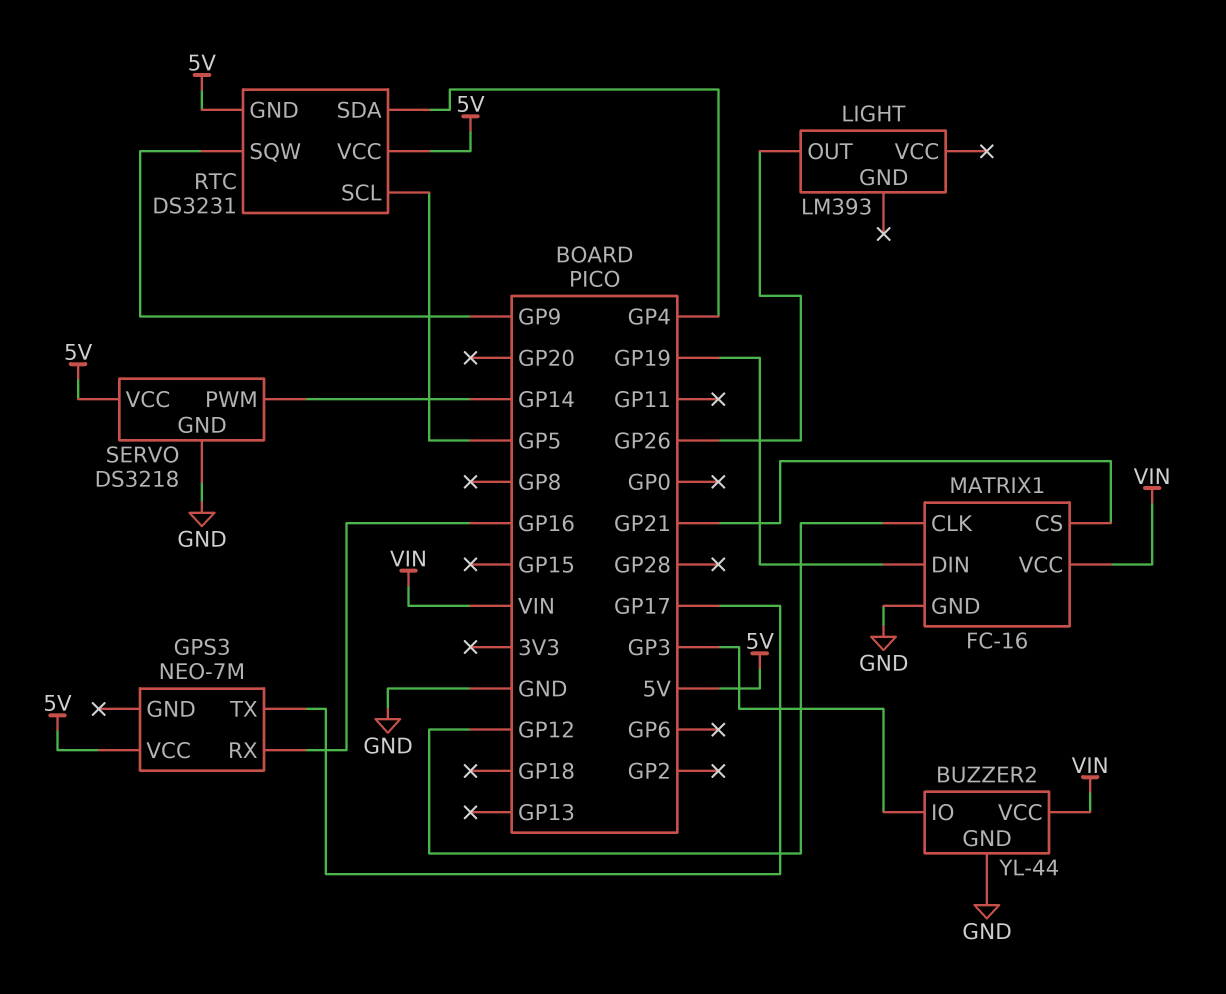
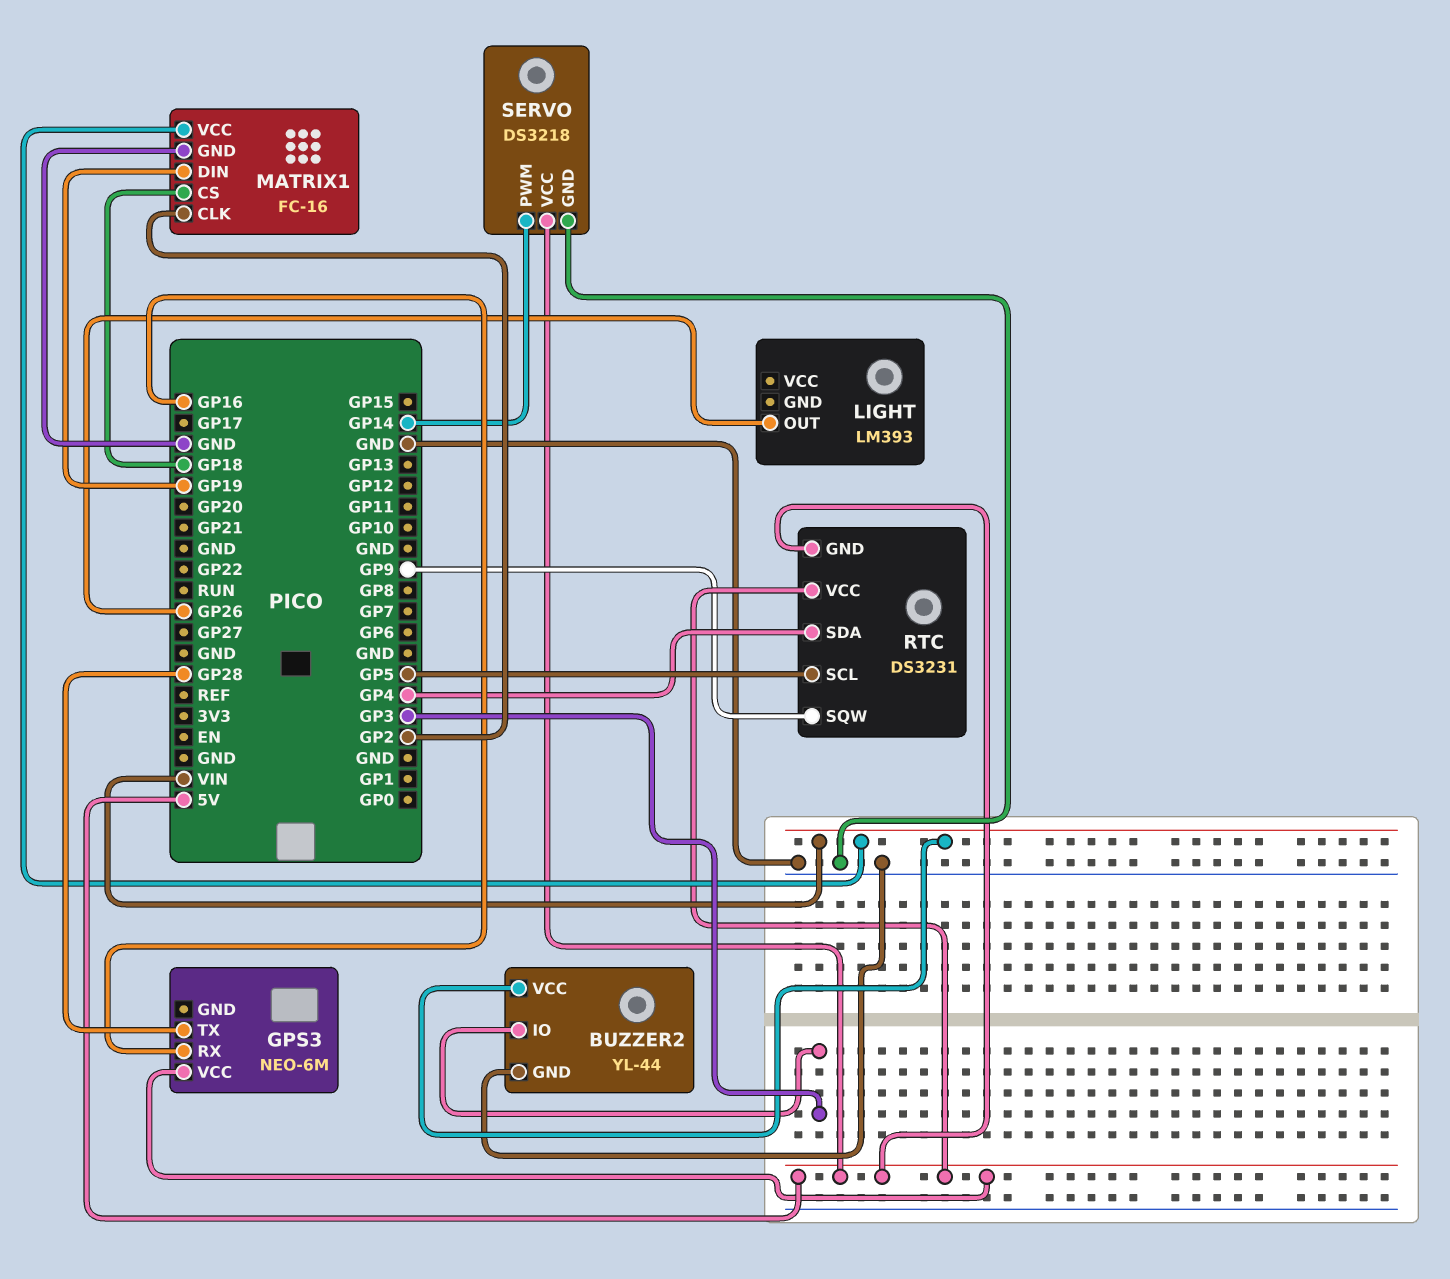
GPS3: NEO-7M -> NEO-6M
GPS3 pin TX: GP17 -> GP28
MATRIX1 pin CLK: GP12 -> GP2
MATRIX1 pin CS: GP21 -> GP18

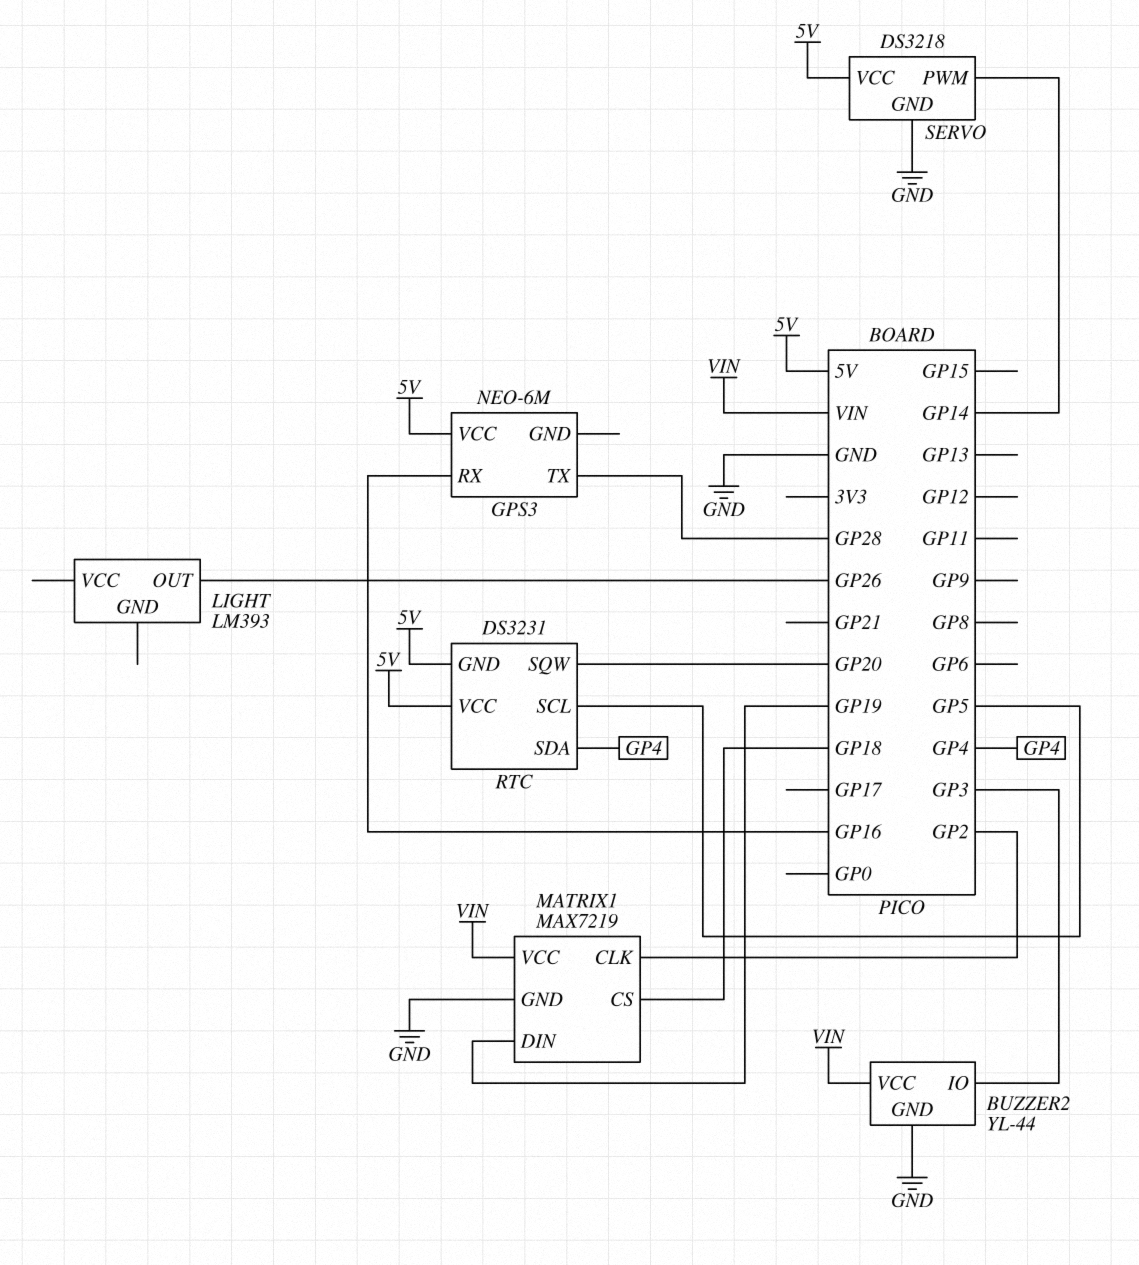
MATRIX1: FC-16 -> MAX7219
RTC pin SQW: GP9 -> GP20

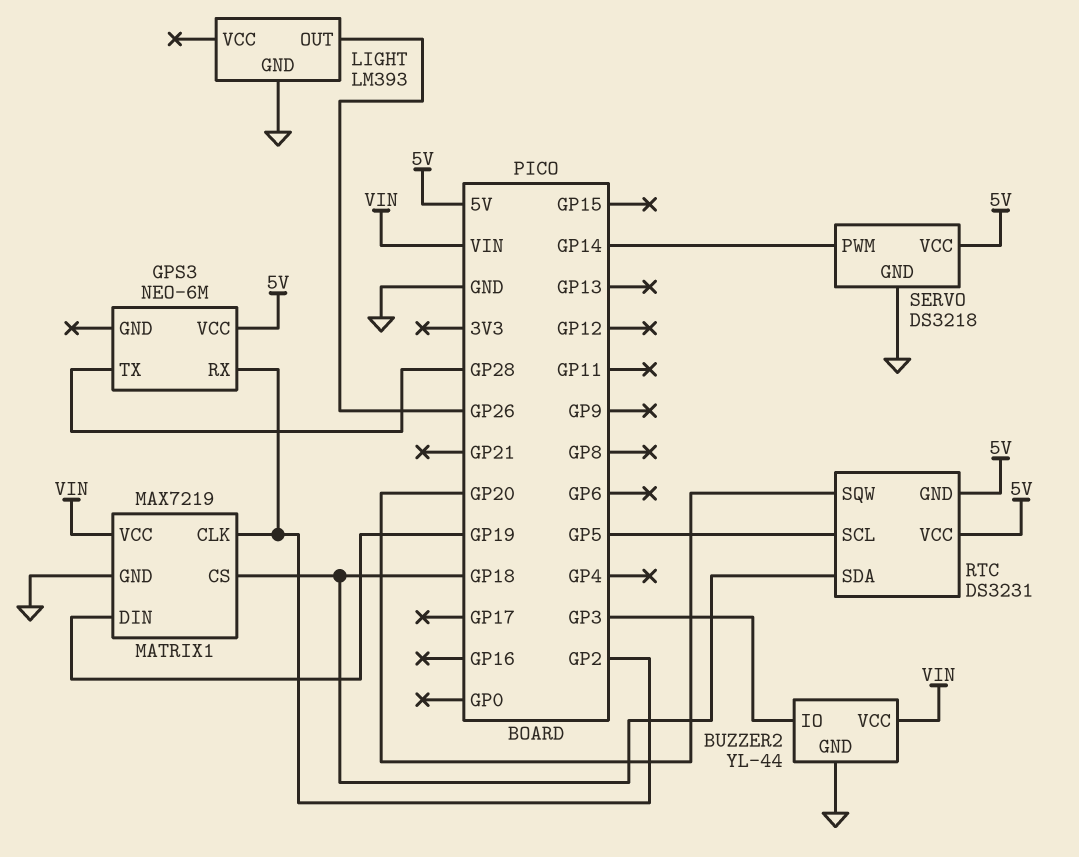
GPS3 pin RX: GP16 -> GP2
LIGHT pin GND: none -> GND
RTC pin SDA: GP4 -> GP18

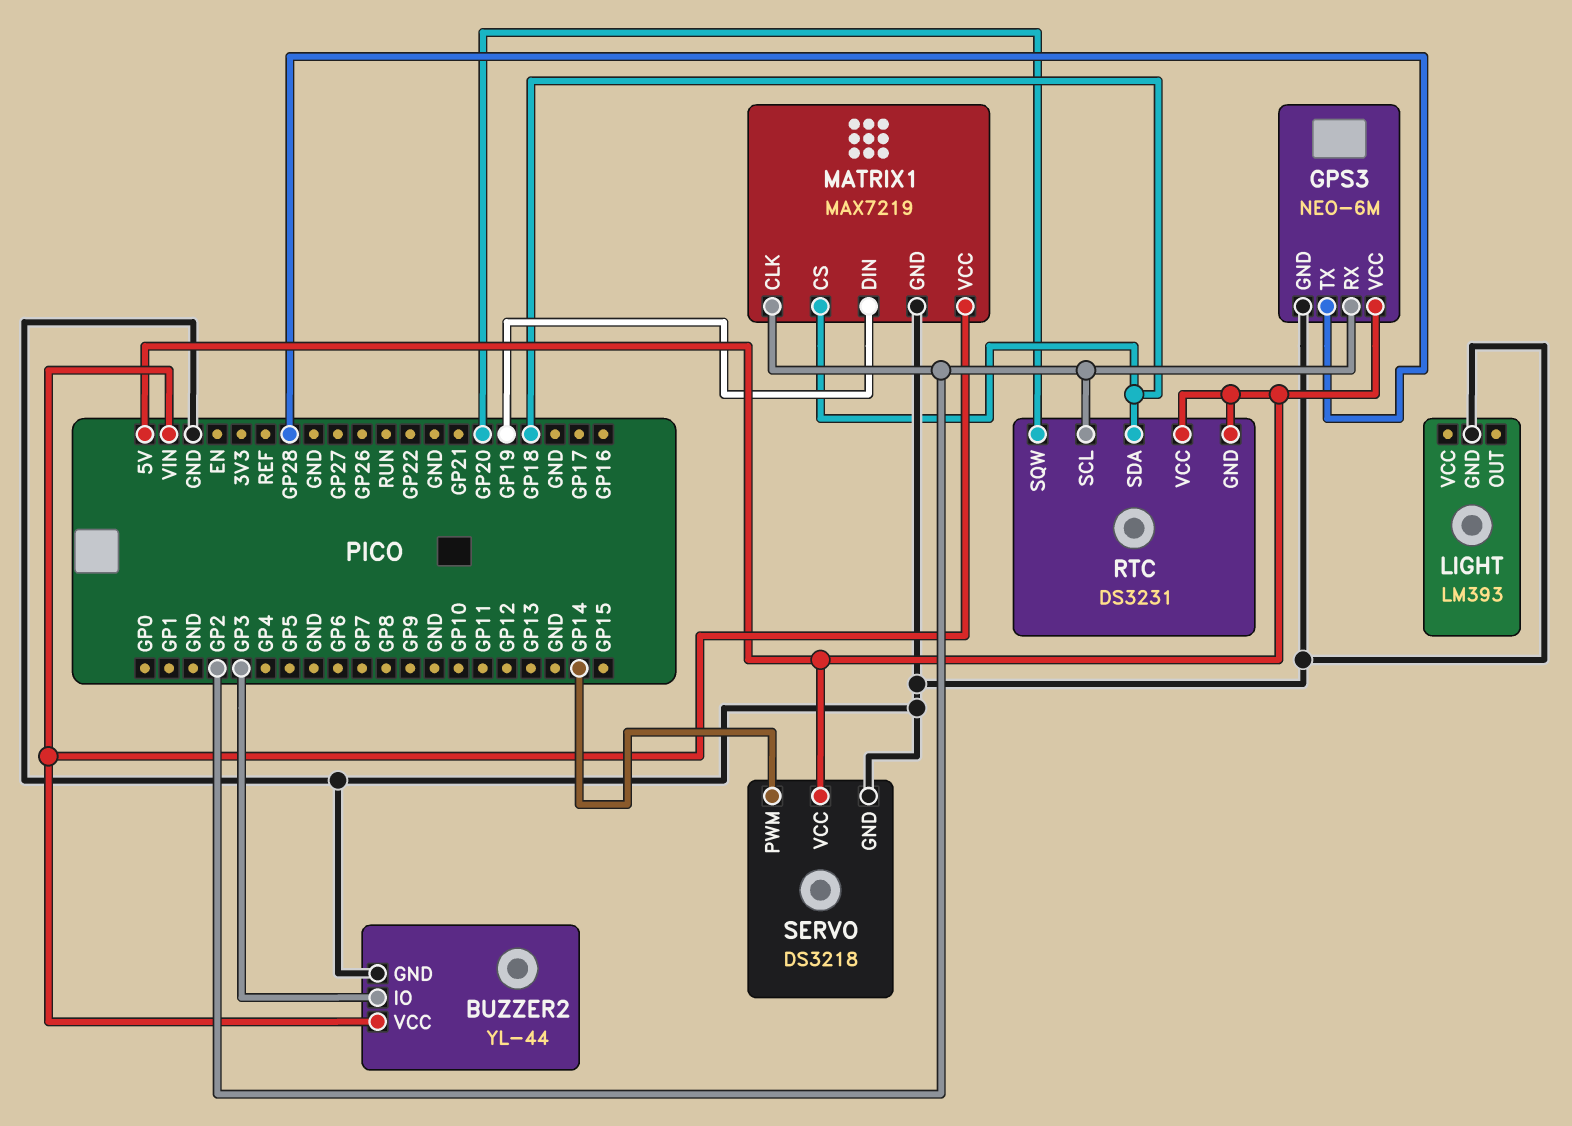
GPS3 pin GND: none -> GND
LIGHT pin OUT: GP26 -> none
RTC pin SCL: GP5 -> GP2

